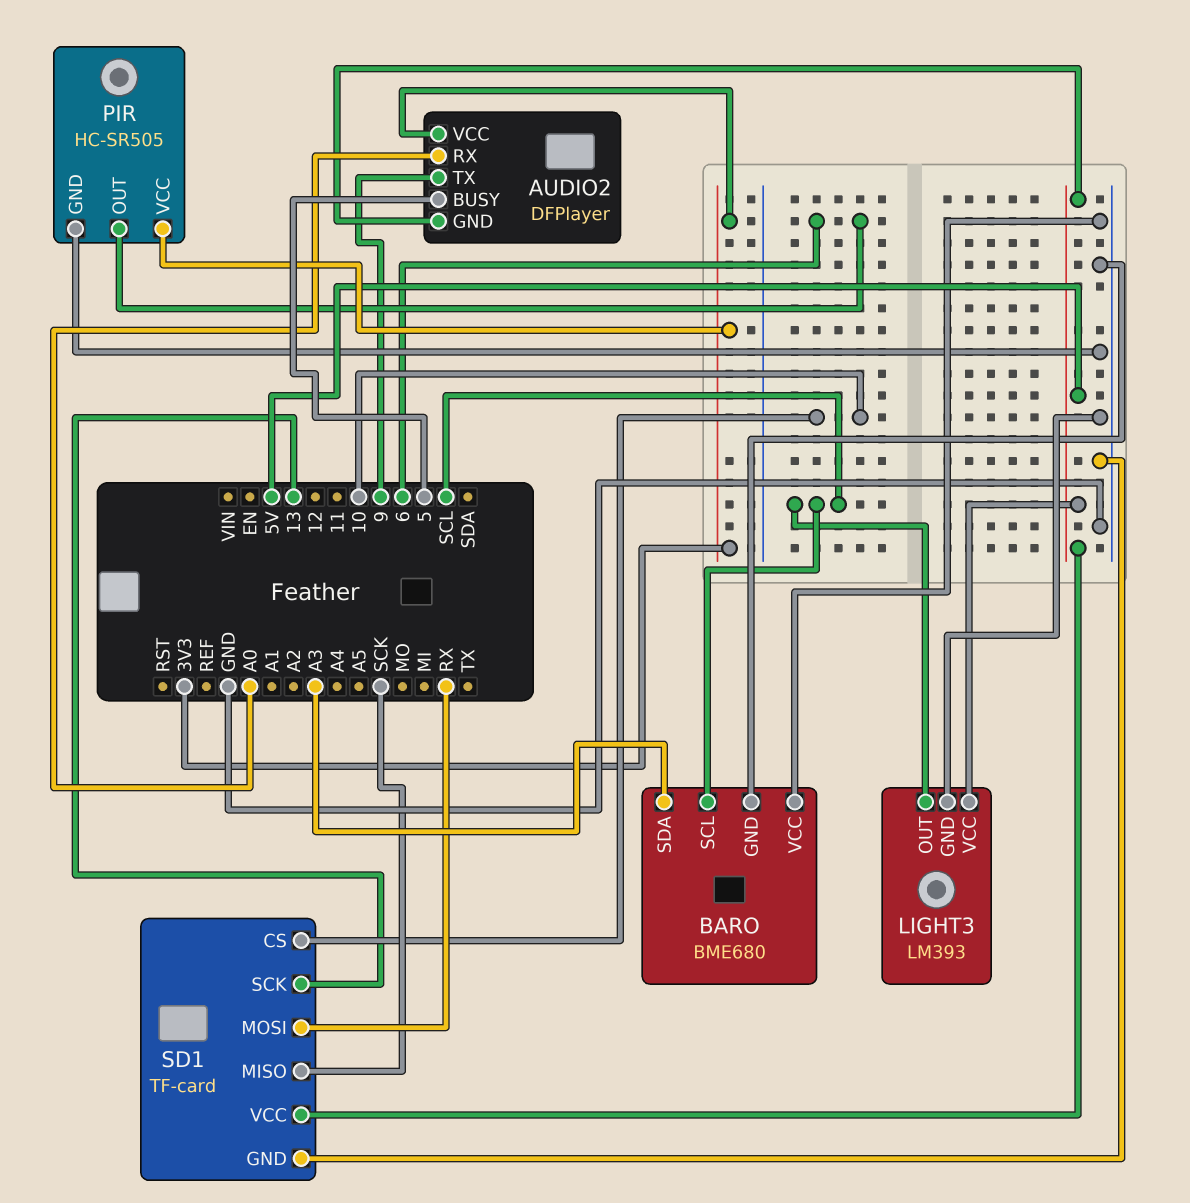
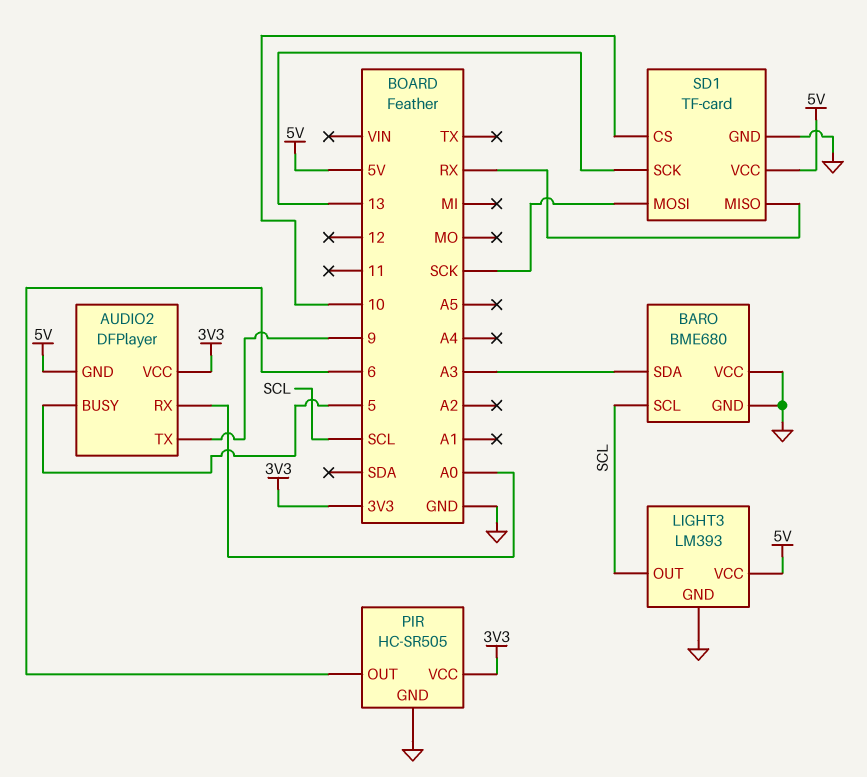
SD1 pin MISO: SCK -> RX
SD1 pin MOSI: RX -> SCK

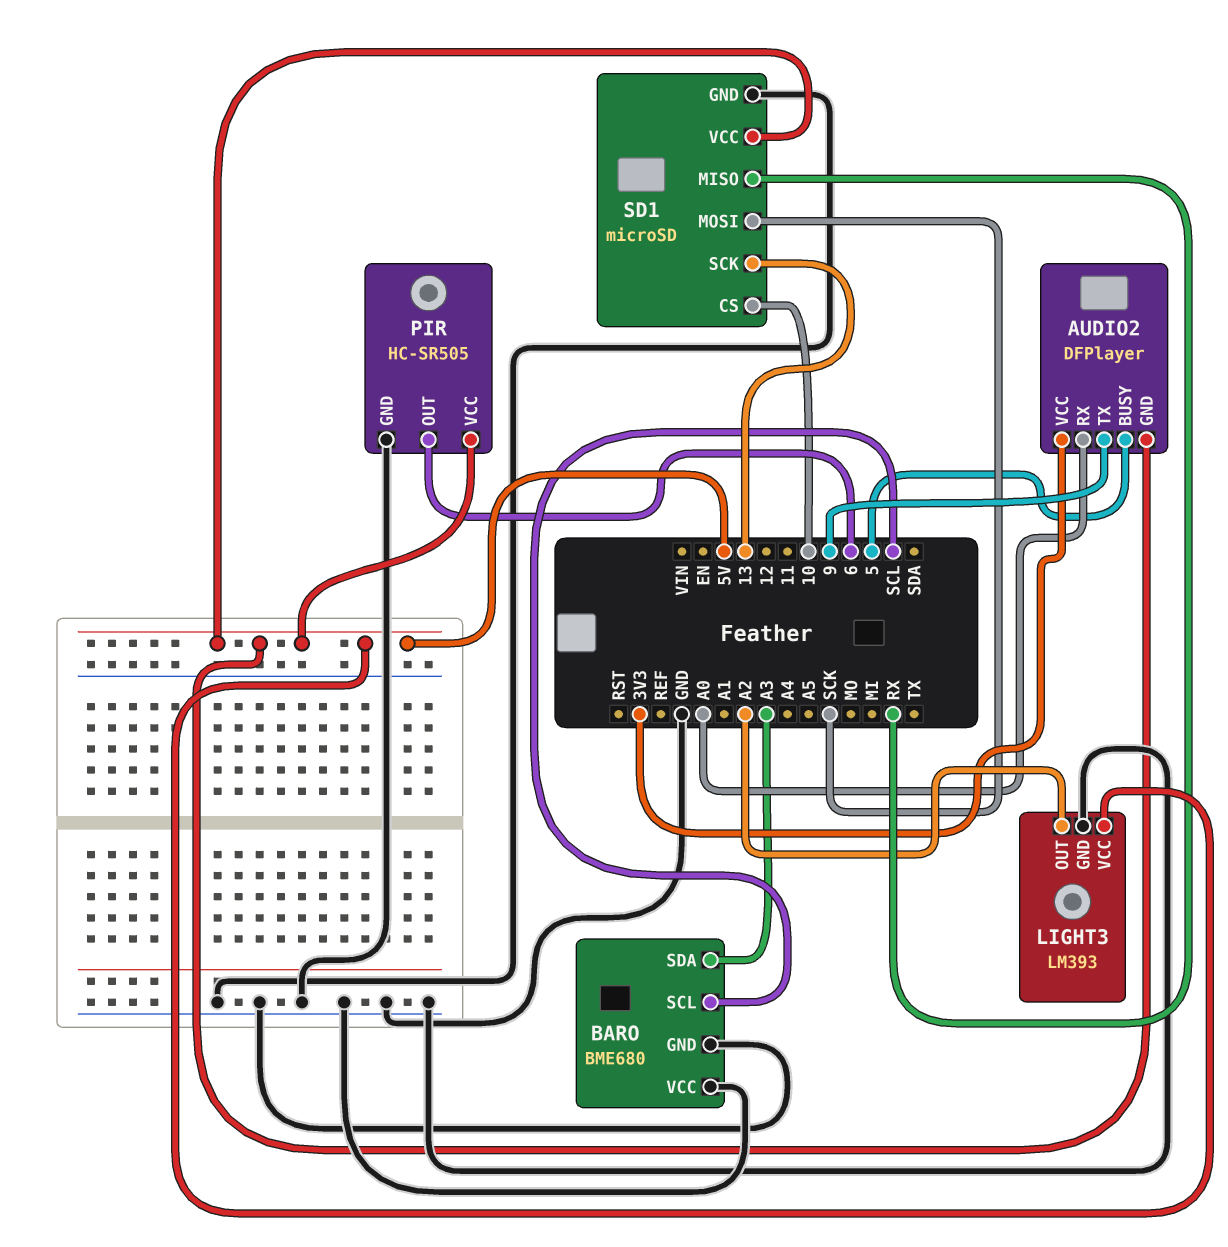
LIGHT3 pin OUT: SCL -> A2
PIR pin VCC: 3V3 -> 5V
SD1: TF-card -> microSD

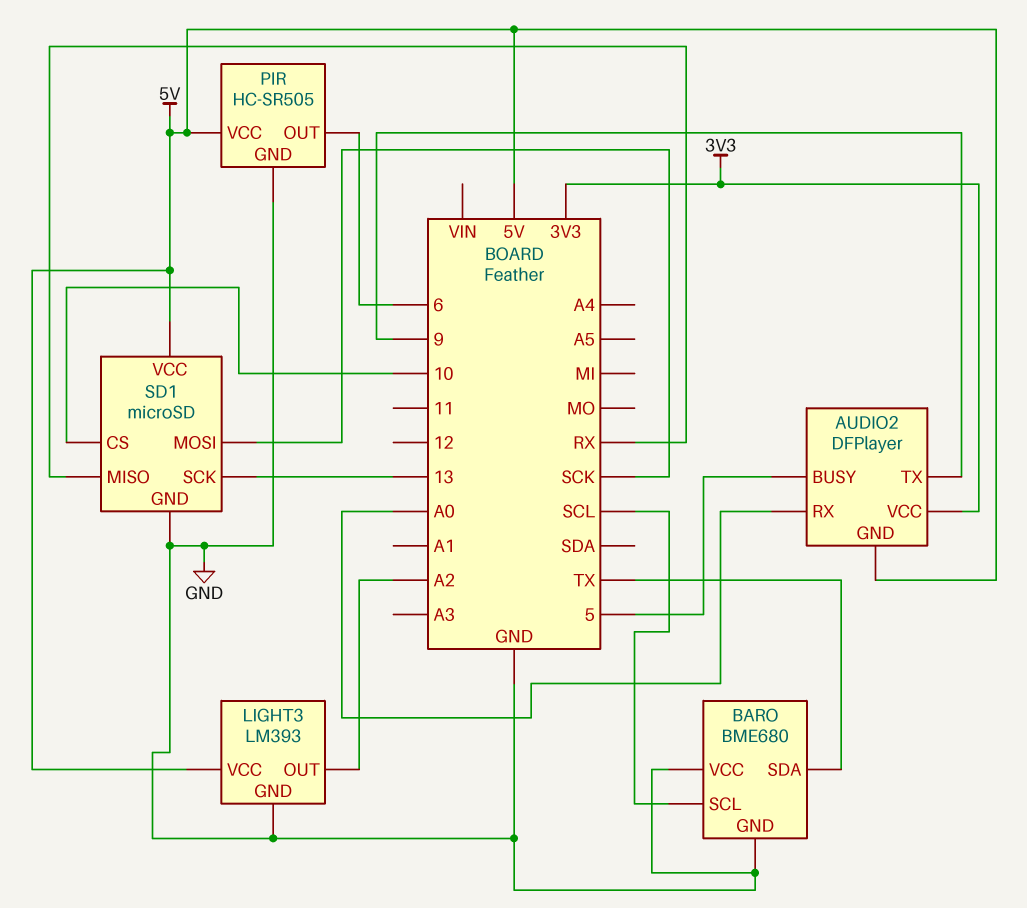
BARO pin SDA: A3 -> TX

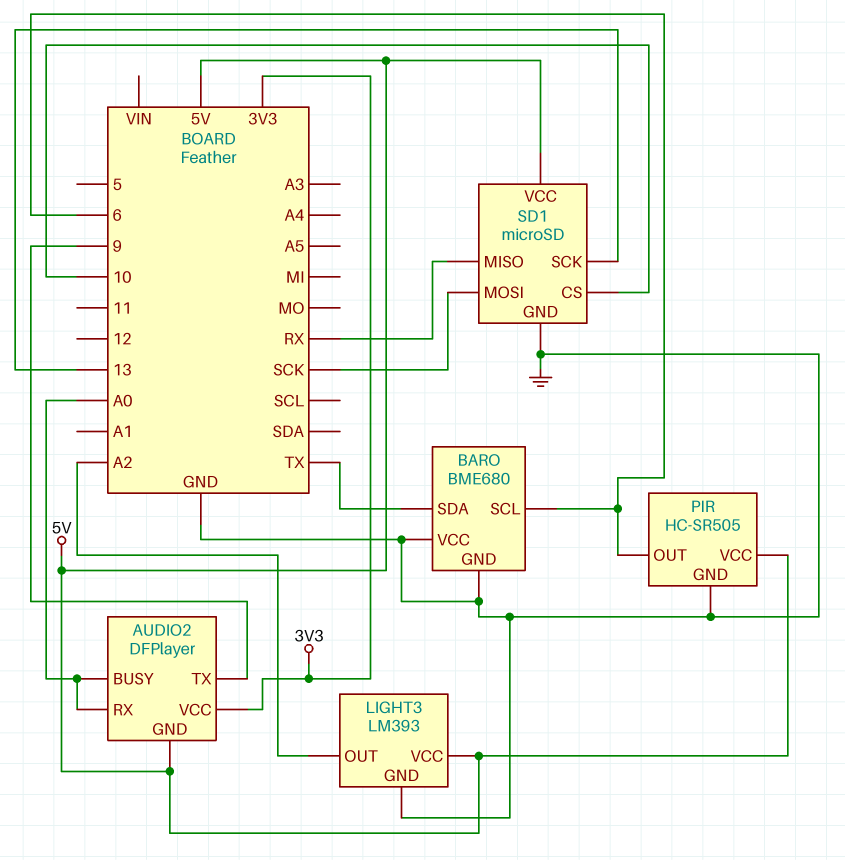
AUDIO2 pin BUSY: 5 -> A0
BARO pin SCL: SCL -> 6

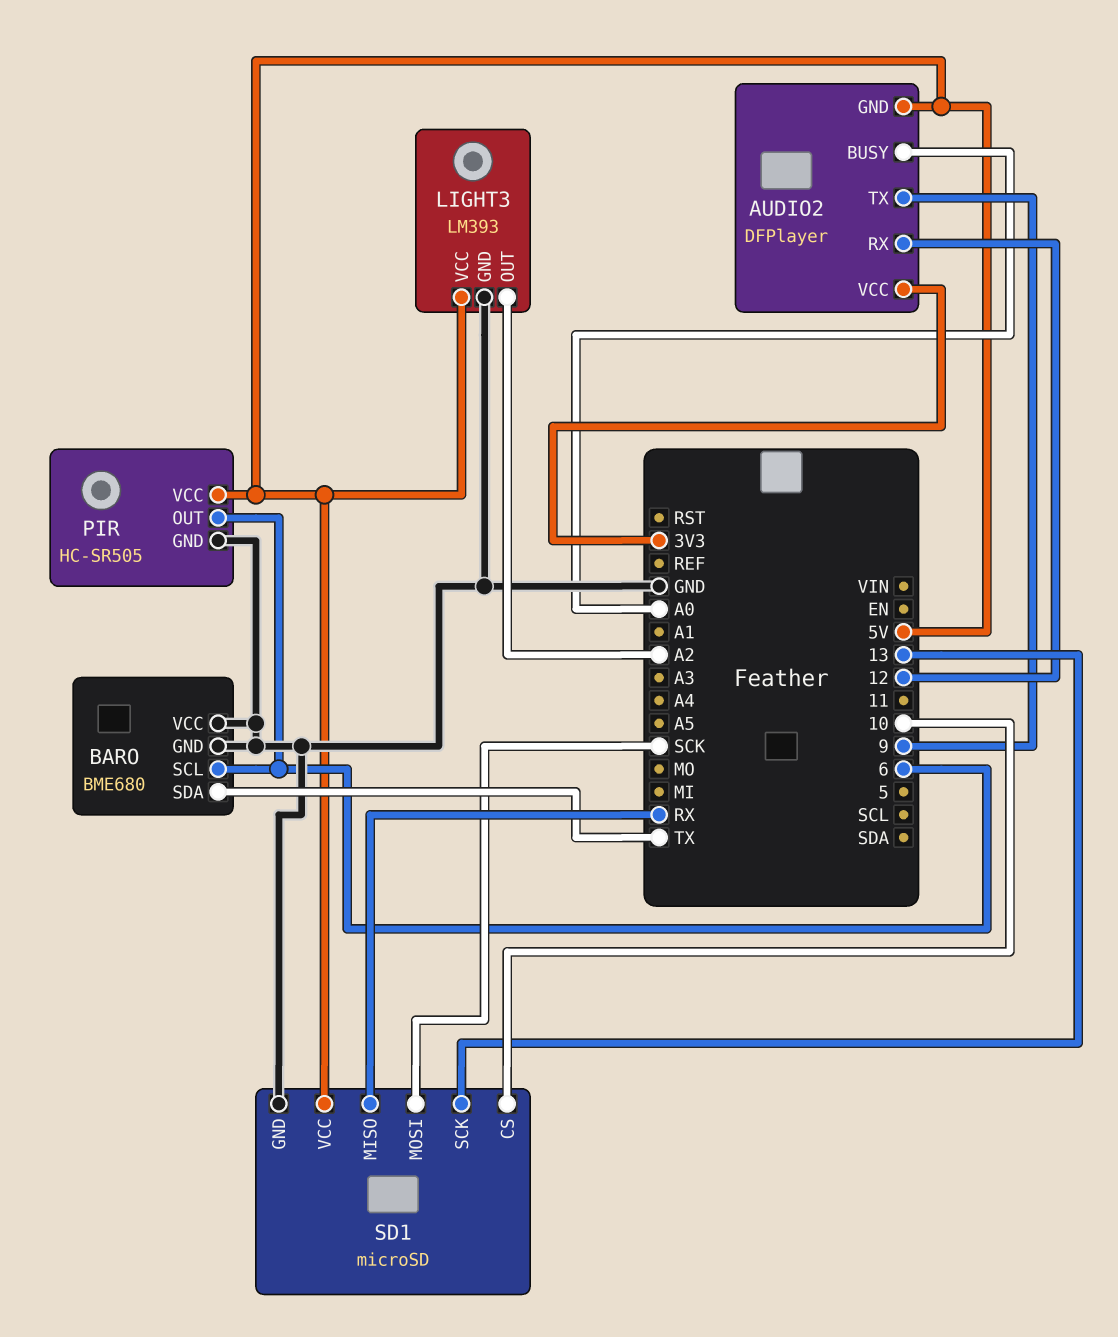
AUDIO2 pin RX: A0 -> 12

